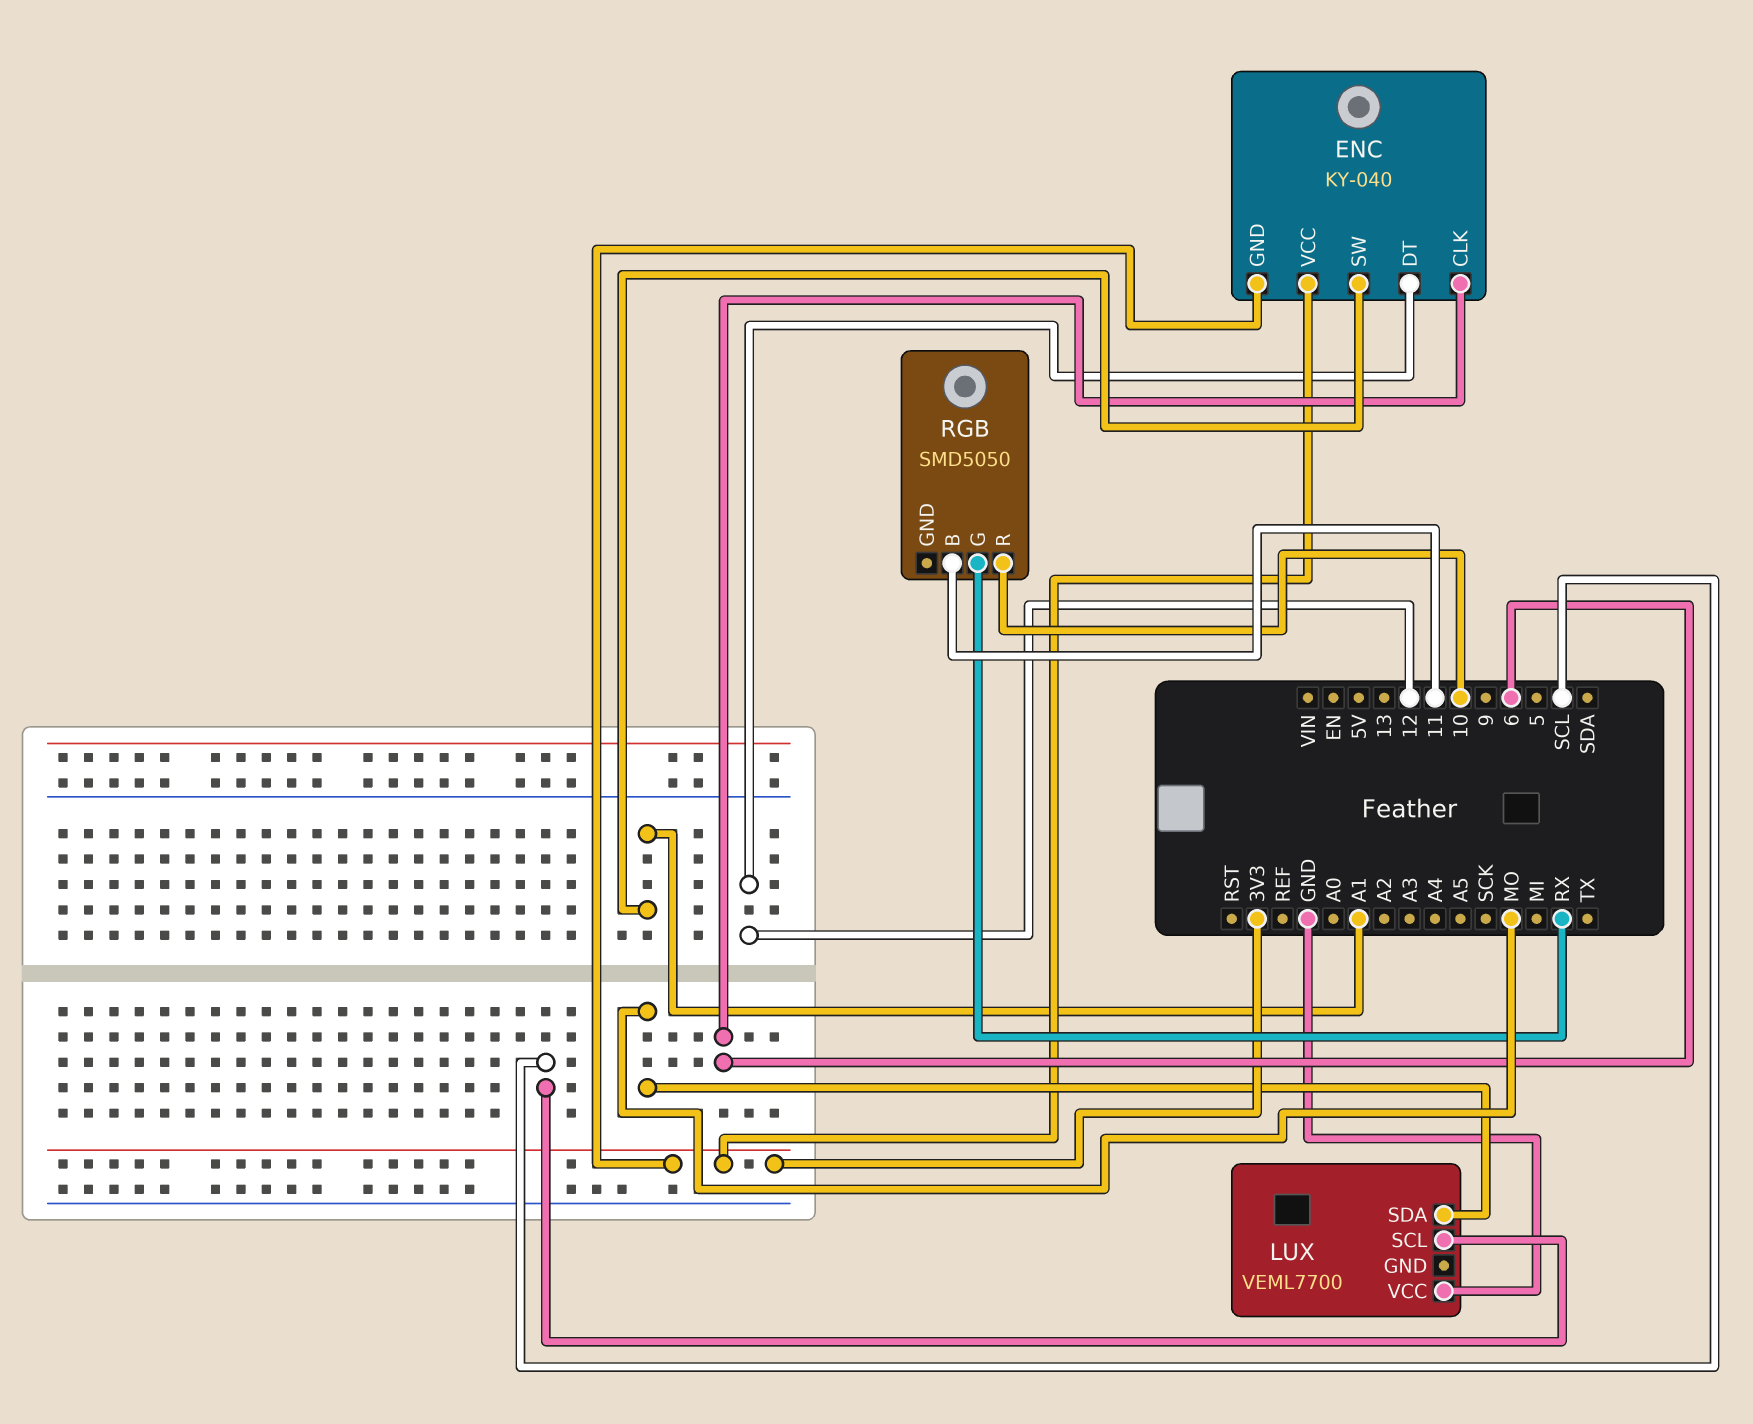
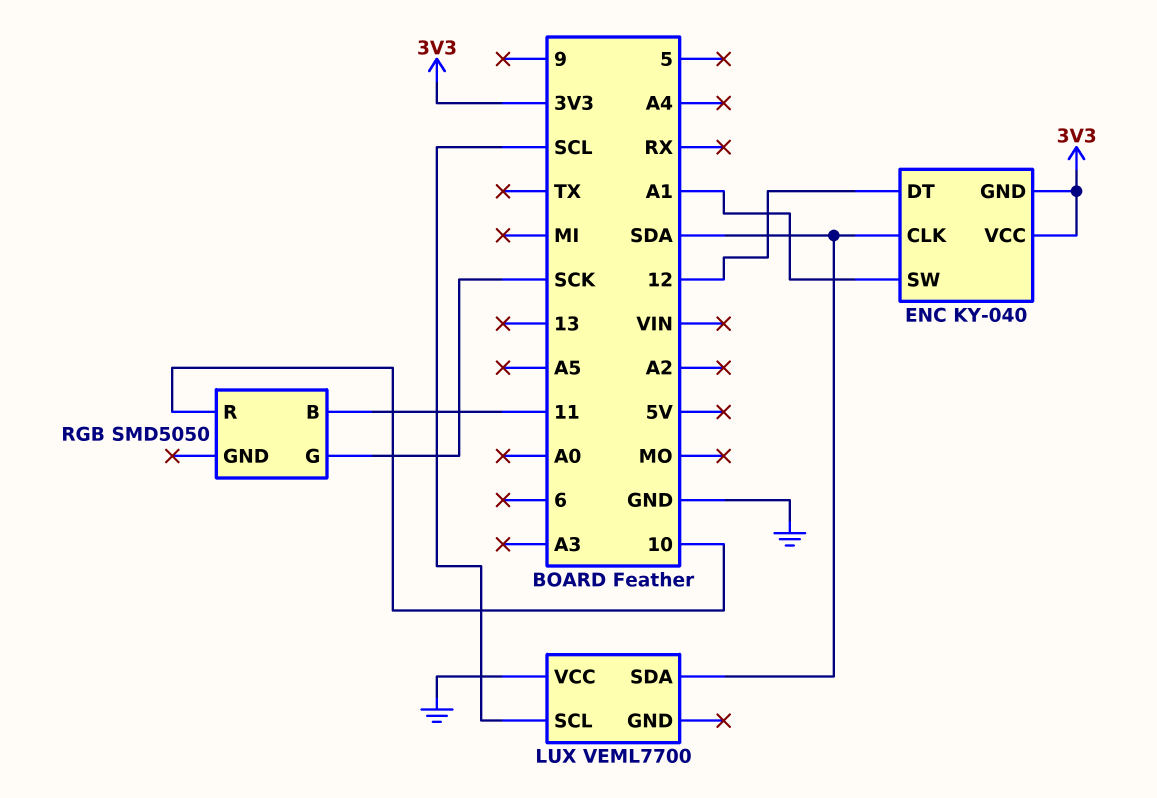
ENC pin CLK: 6 -> SDA
LUX pin SDA: MO -> SDA
RGB pin G: RX -> SCK

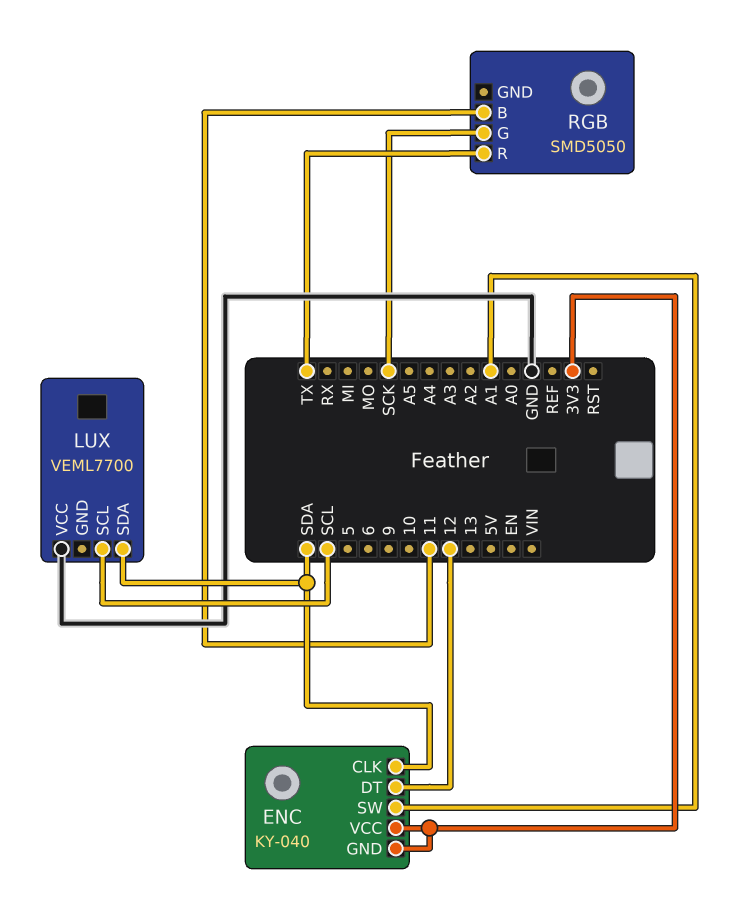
RGB pin R: 10 -> TX

